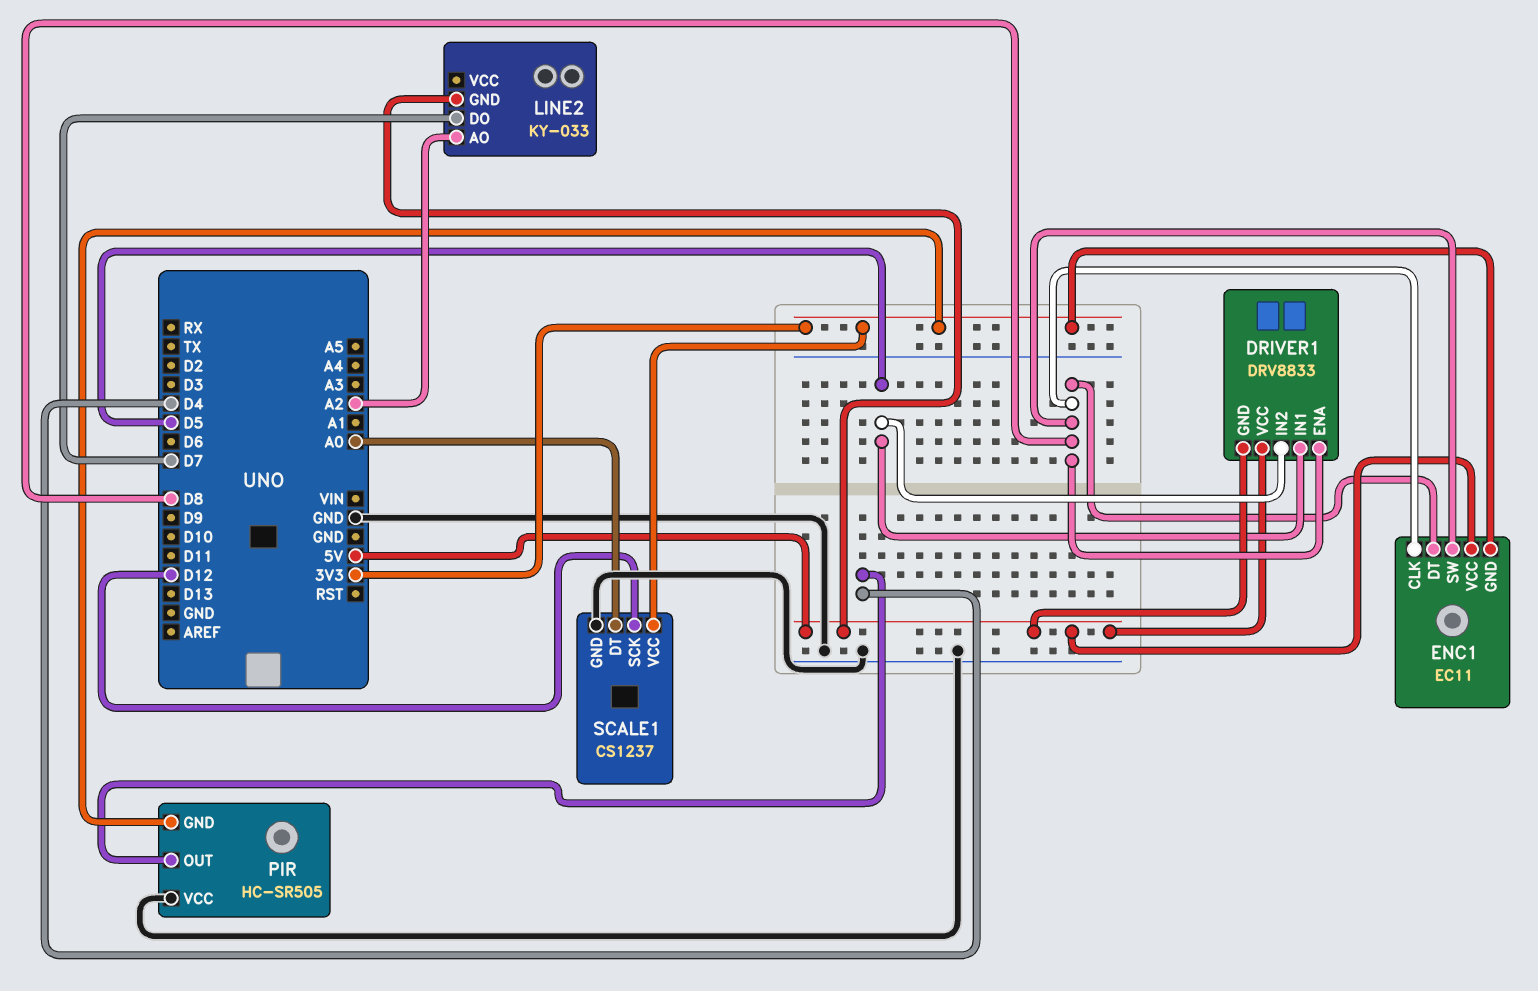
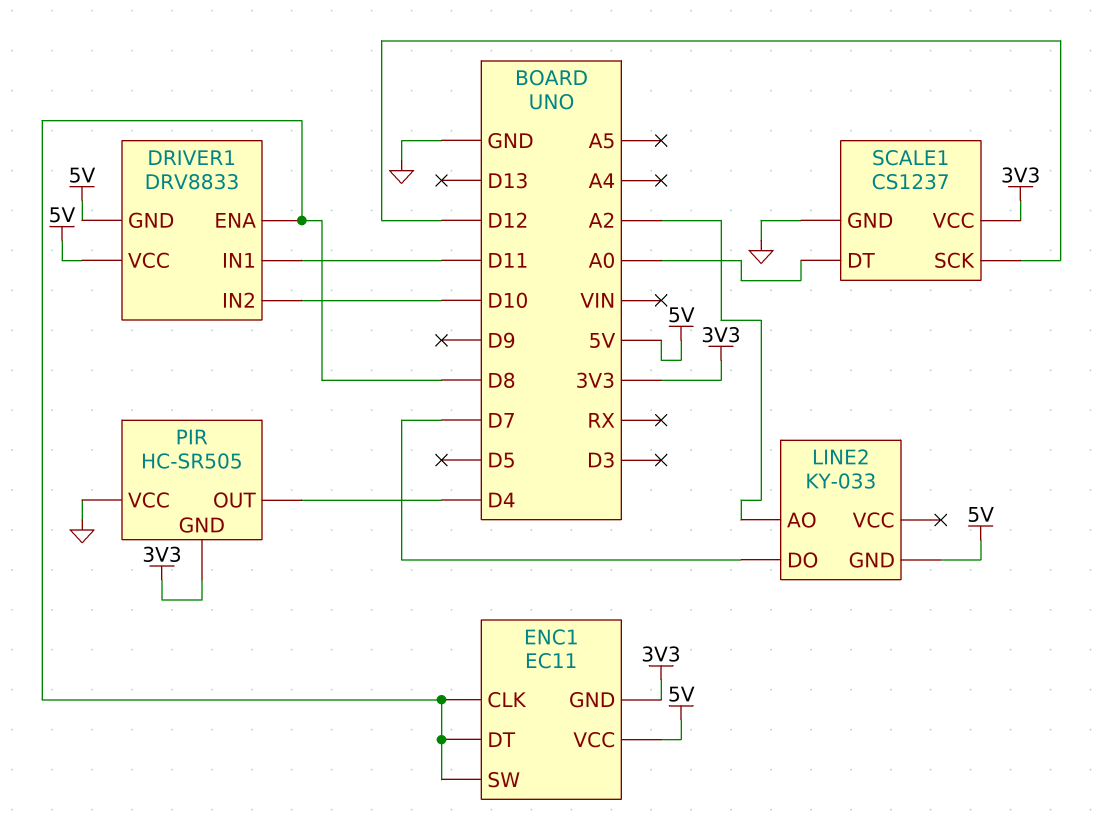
DRIVER1 pin IN1: D5 -> D11
DRIVER1 pin IN2: D5 -> D10

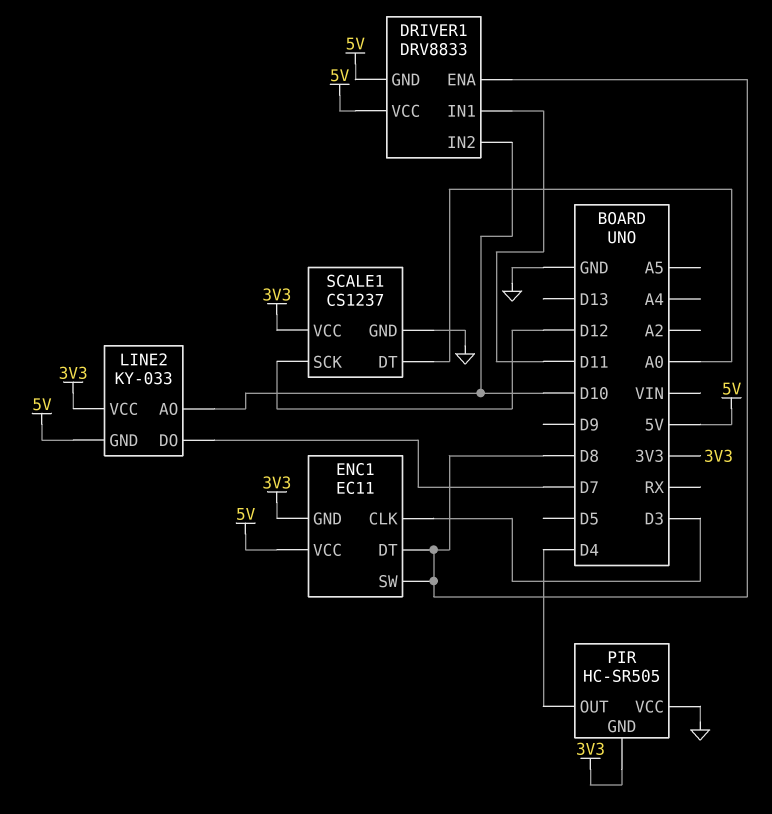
ENC1 pin CLK: D8 -> D3
LINE2 pin AO: A2 -> D10
LINE2 pin VCC: none -> 3V3

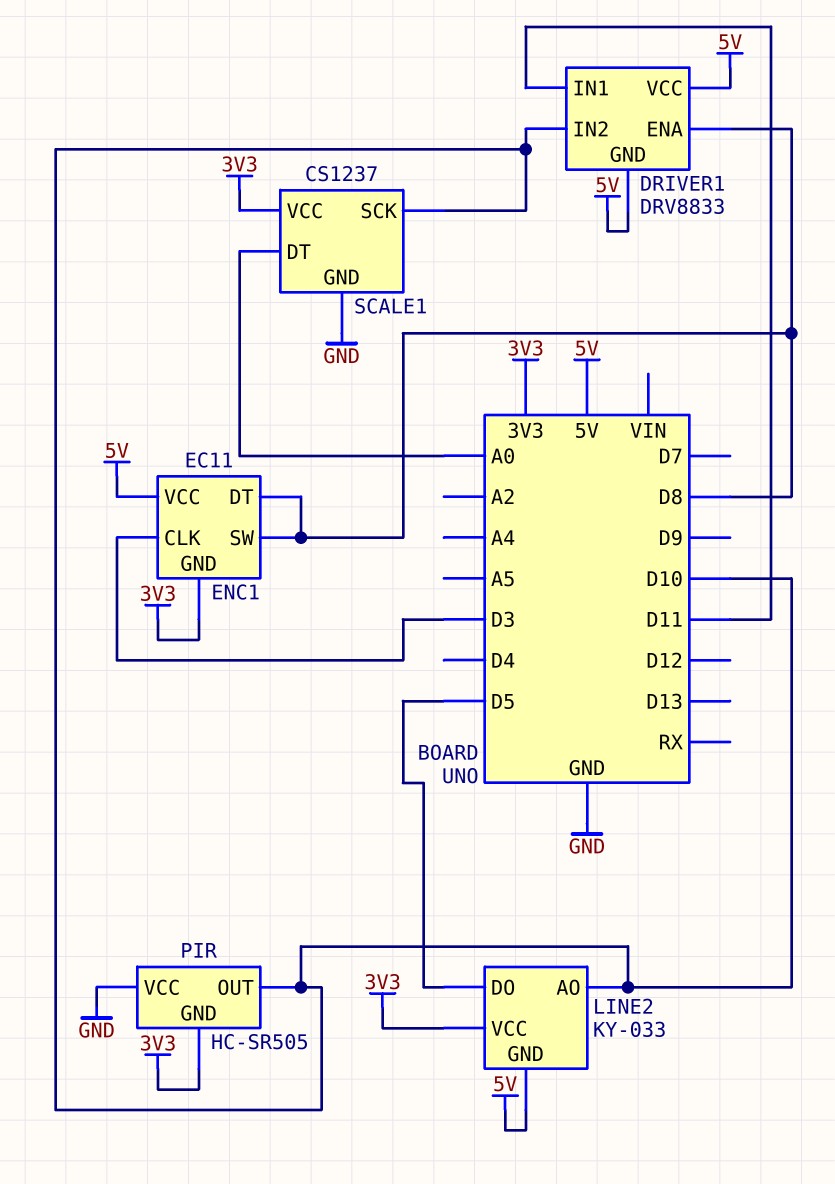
LINE2 pin DO: D7 -> D5
PIR pin OUT: D4 -> D10
SCALE1 pin SCK: D12 -> D10

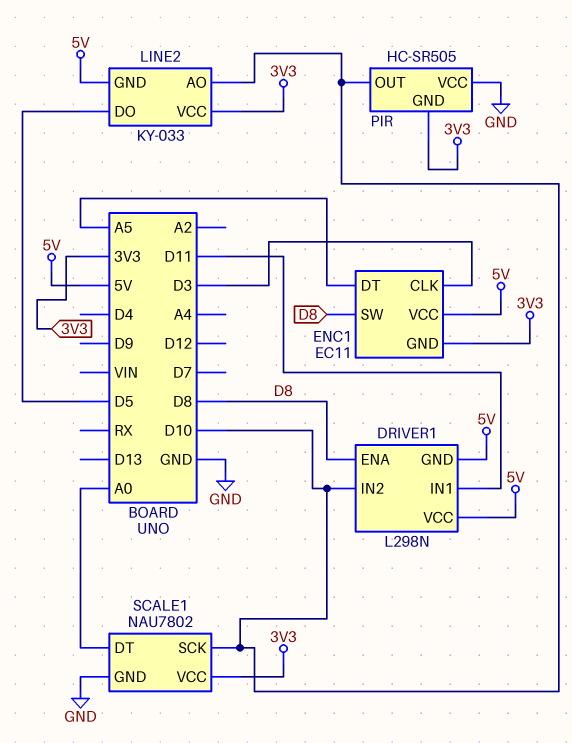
DRIVER1: DRV8833 -> L298N
ENC1 pin DT: D8 -> A5
SCALE1: CS1237 -> NAU7802

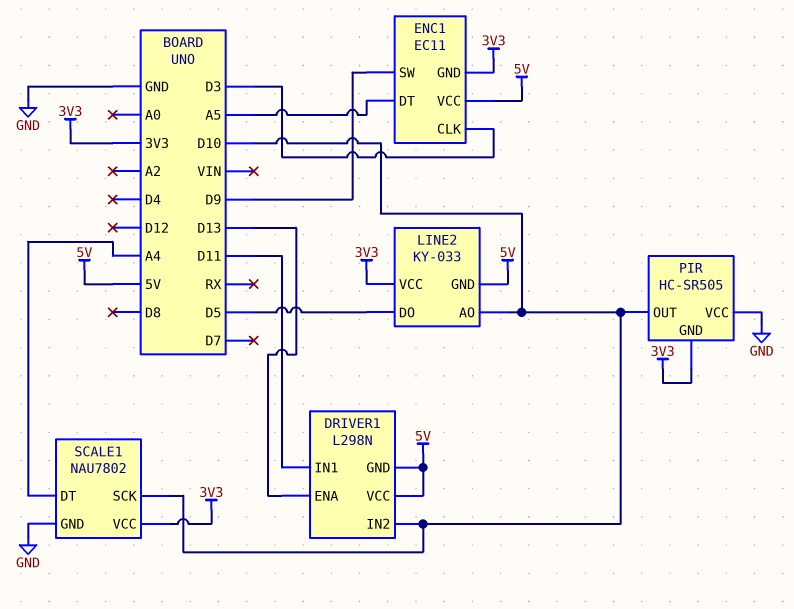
DRIVER1 pin ENA: D8 -> D13
ENC1 pin SW: D8 -> D9
SCALE1 pin DT: A0 -> A4

